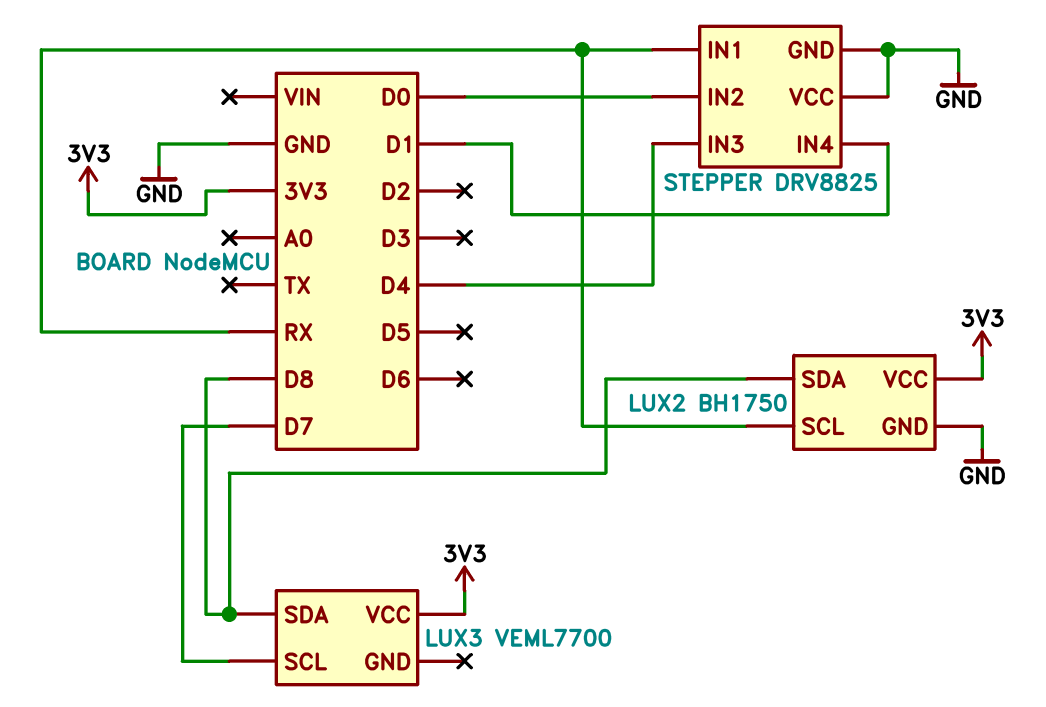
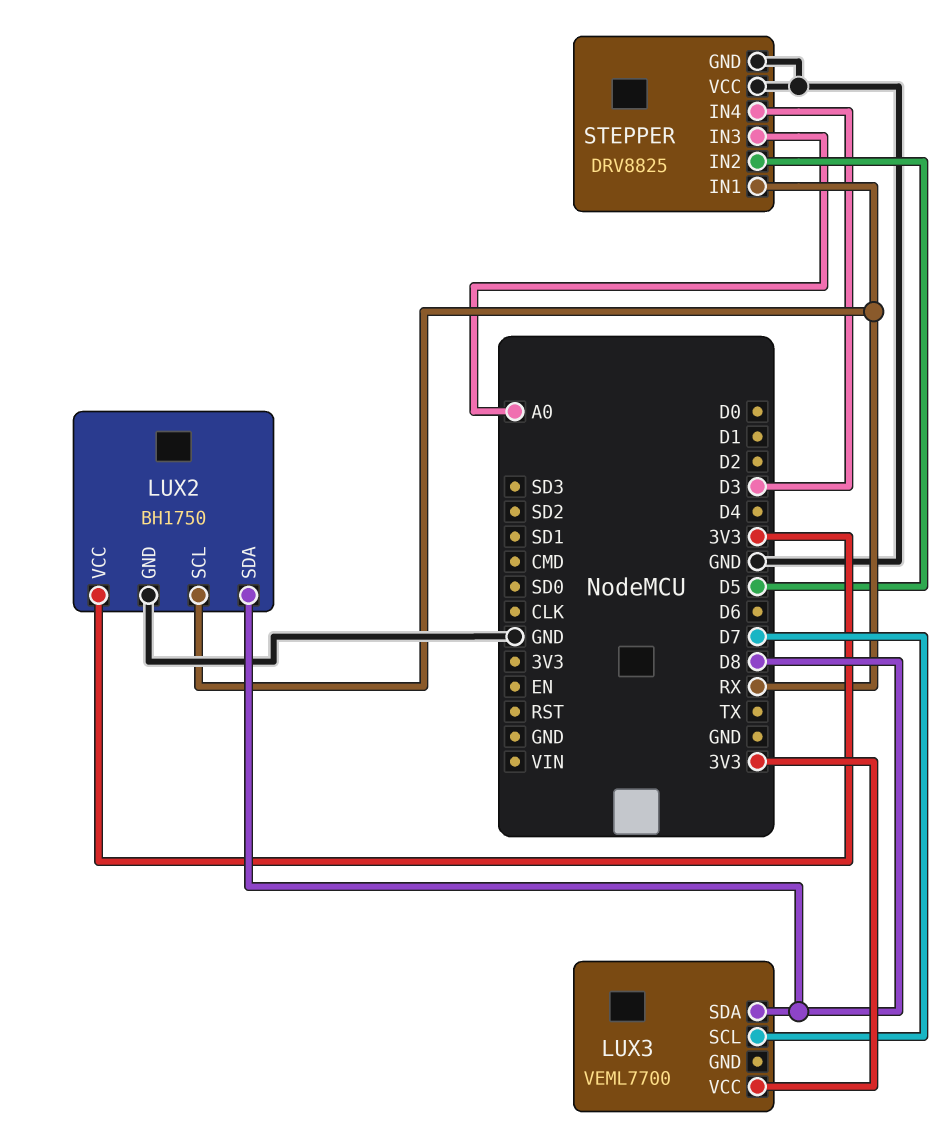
STEPPER pin IN2: D0 -> D5
STEPPER pin IN3: D4 -> A0
STEPPER pin IN4: D1 -> D3

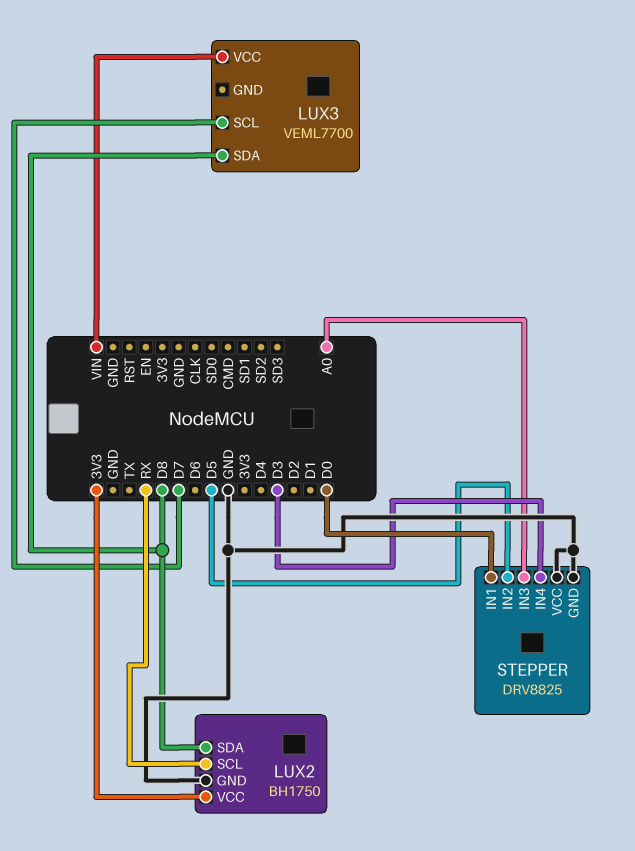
LUX3 pin VCC: 3V3 -> VIN
STEPPER pin IN1: RX -> D0

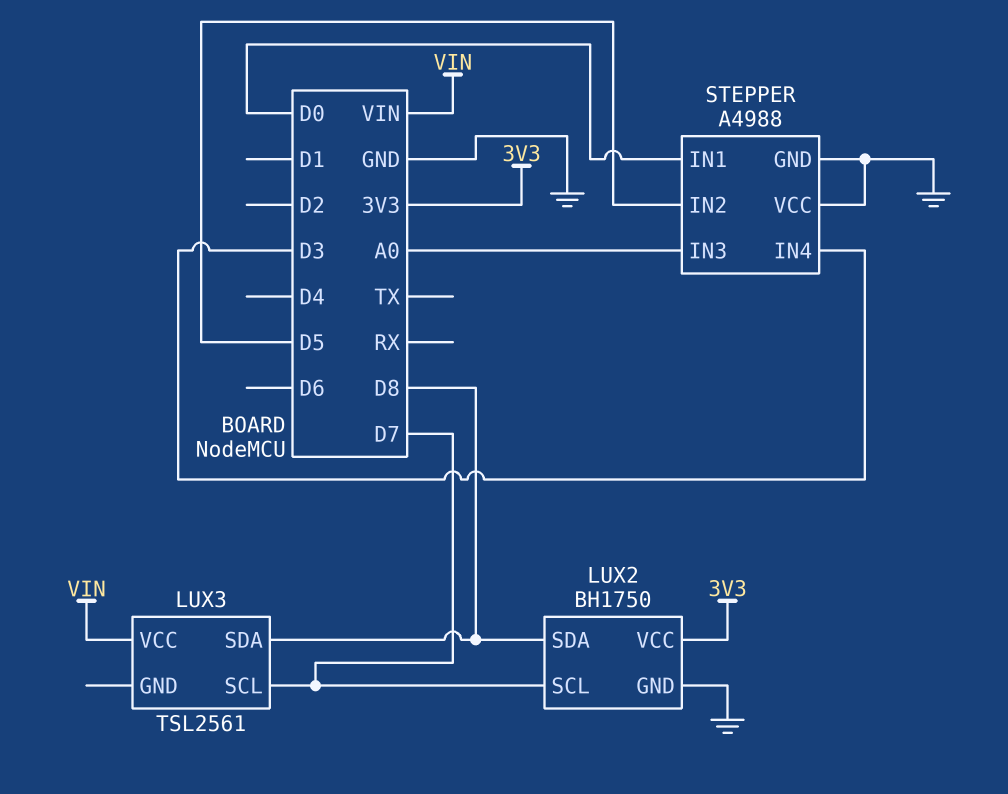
LUX2 pin SCL: RX -> D7
LUX3: VEML7700 -> TSL2561
STEPPER: DRV8825 -> A4988

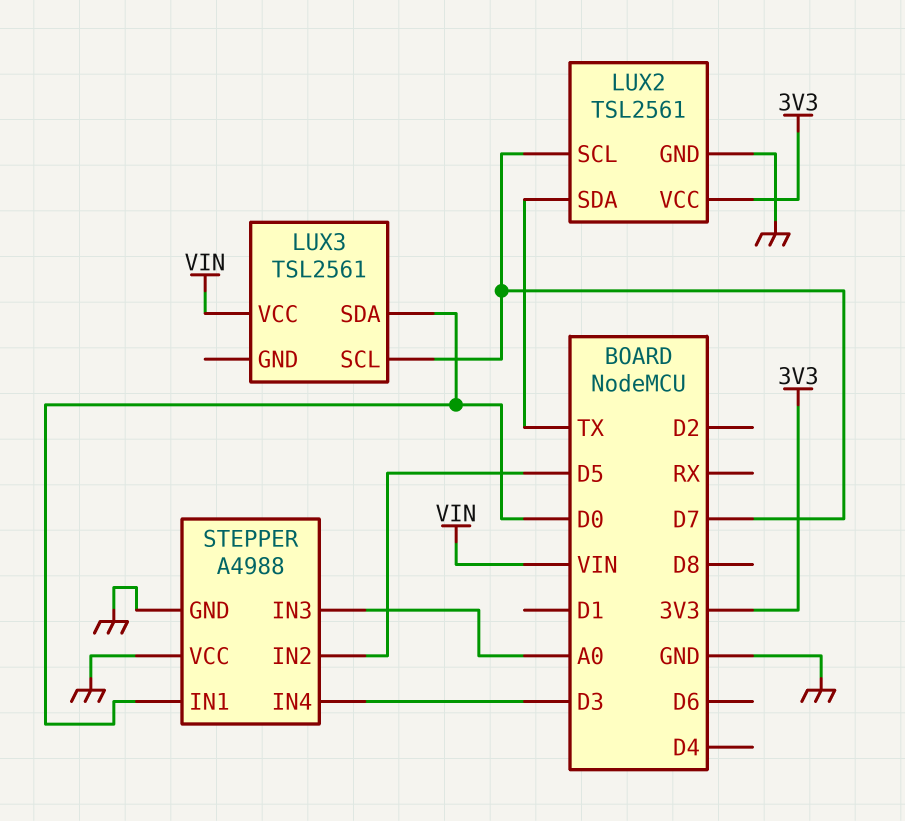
LUX2: BH1750 -> TSL2561
LUX2 pin SDA: D8 -> TX
LUX3 pin SDA: D8 -> D0

